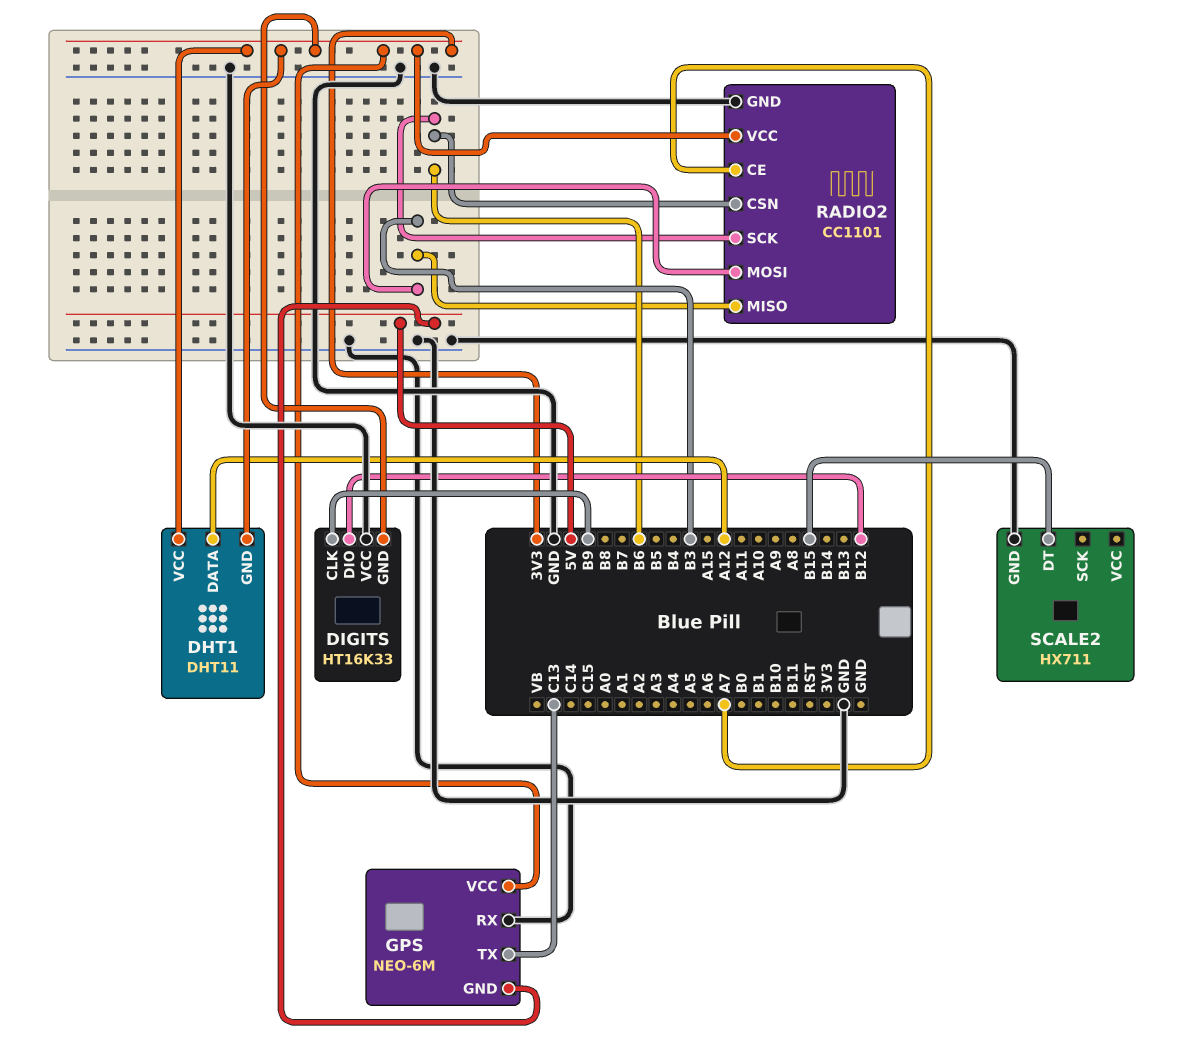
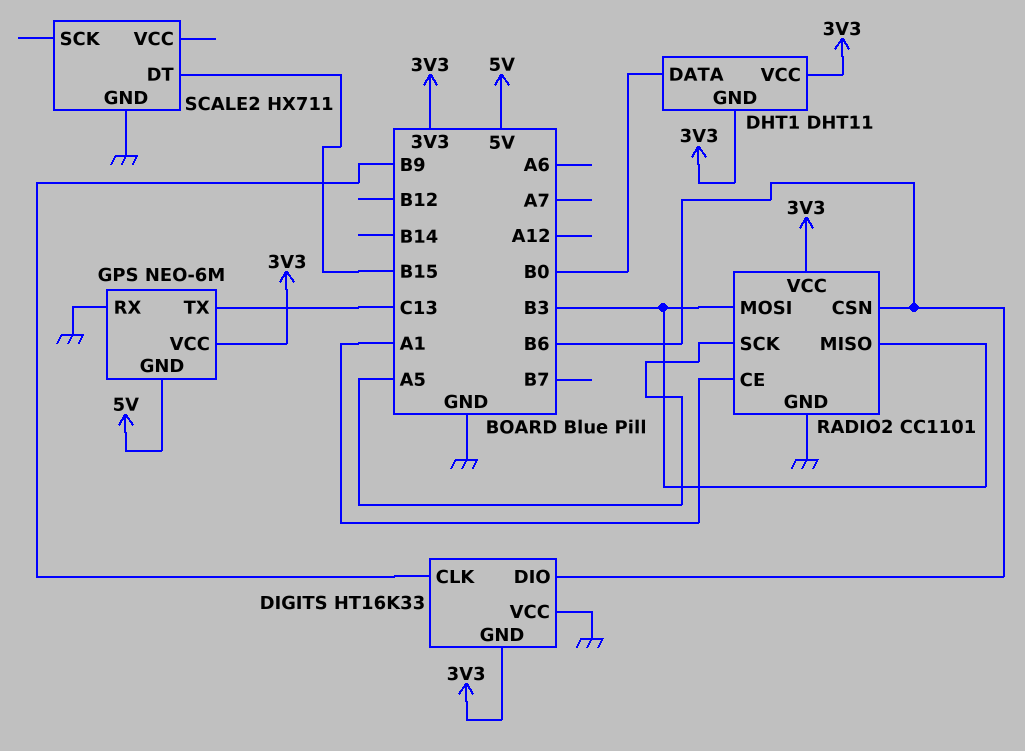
DHT1 pin DATA: A12 -> B0
DIGITS pin DIO: B12 -> B6
RADIO2 pin CE: A7 -> A1
RADIO2 pin SCK: B6 -> A5

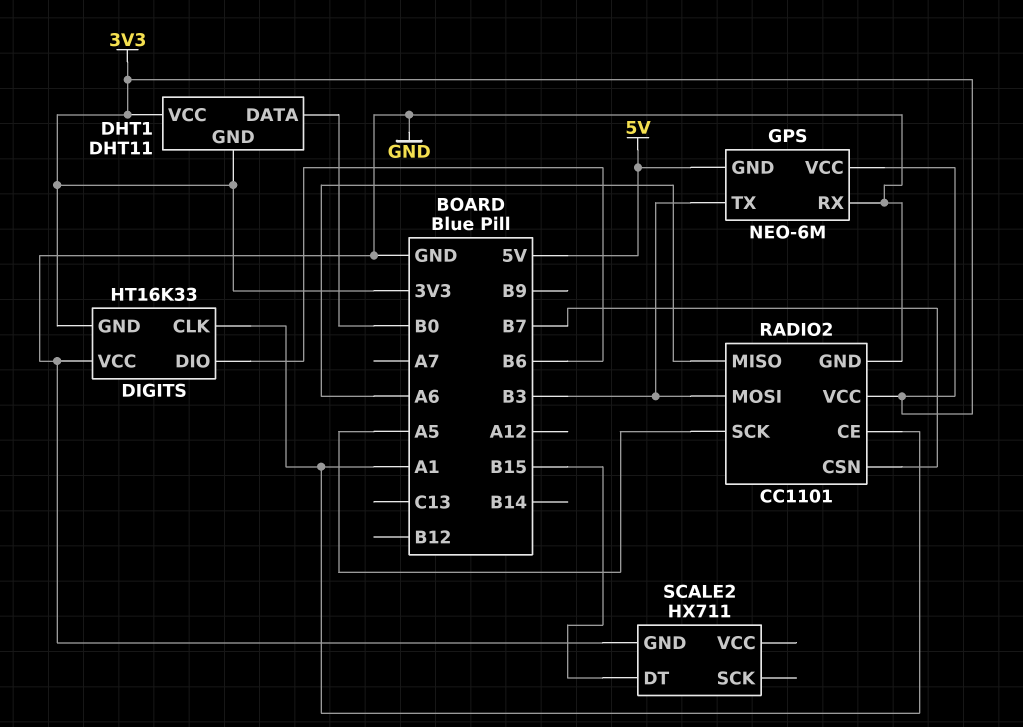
DIGITS pin CLK: B9 -> A1
GPS pin TX: C13 -> B3
RADIO2 pin CSN: B6 -> B7
RADIO2 pin MISO: B3 -> A6

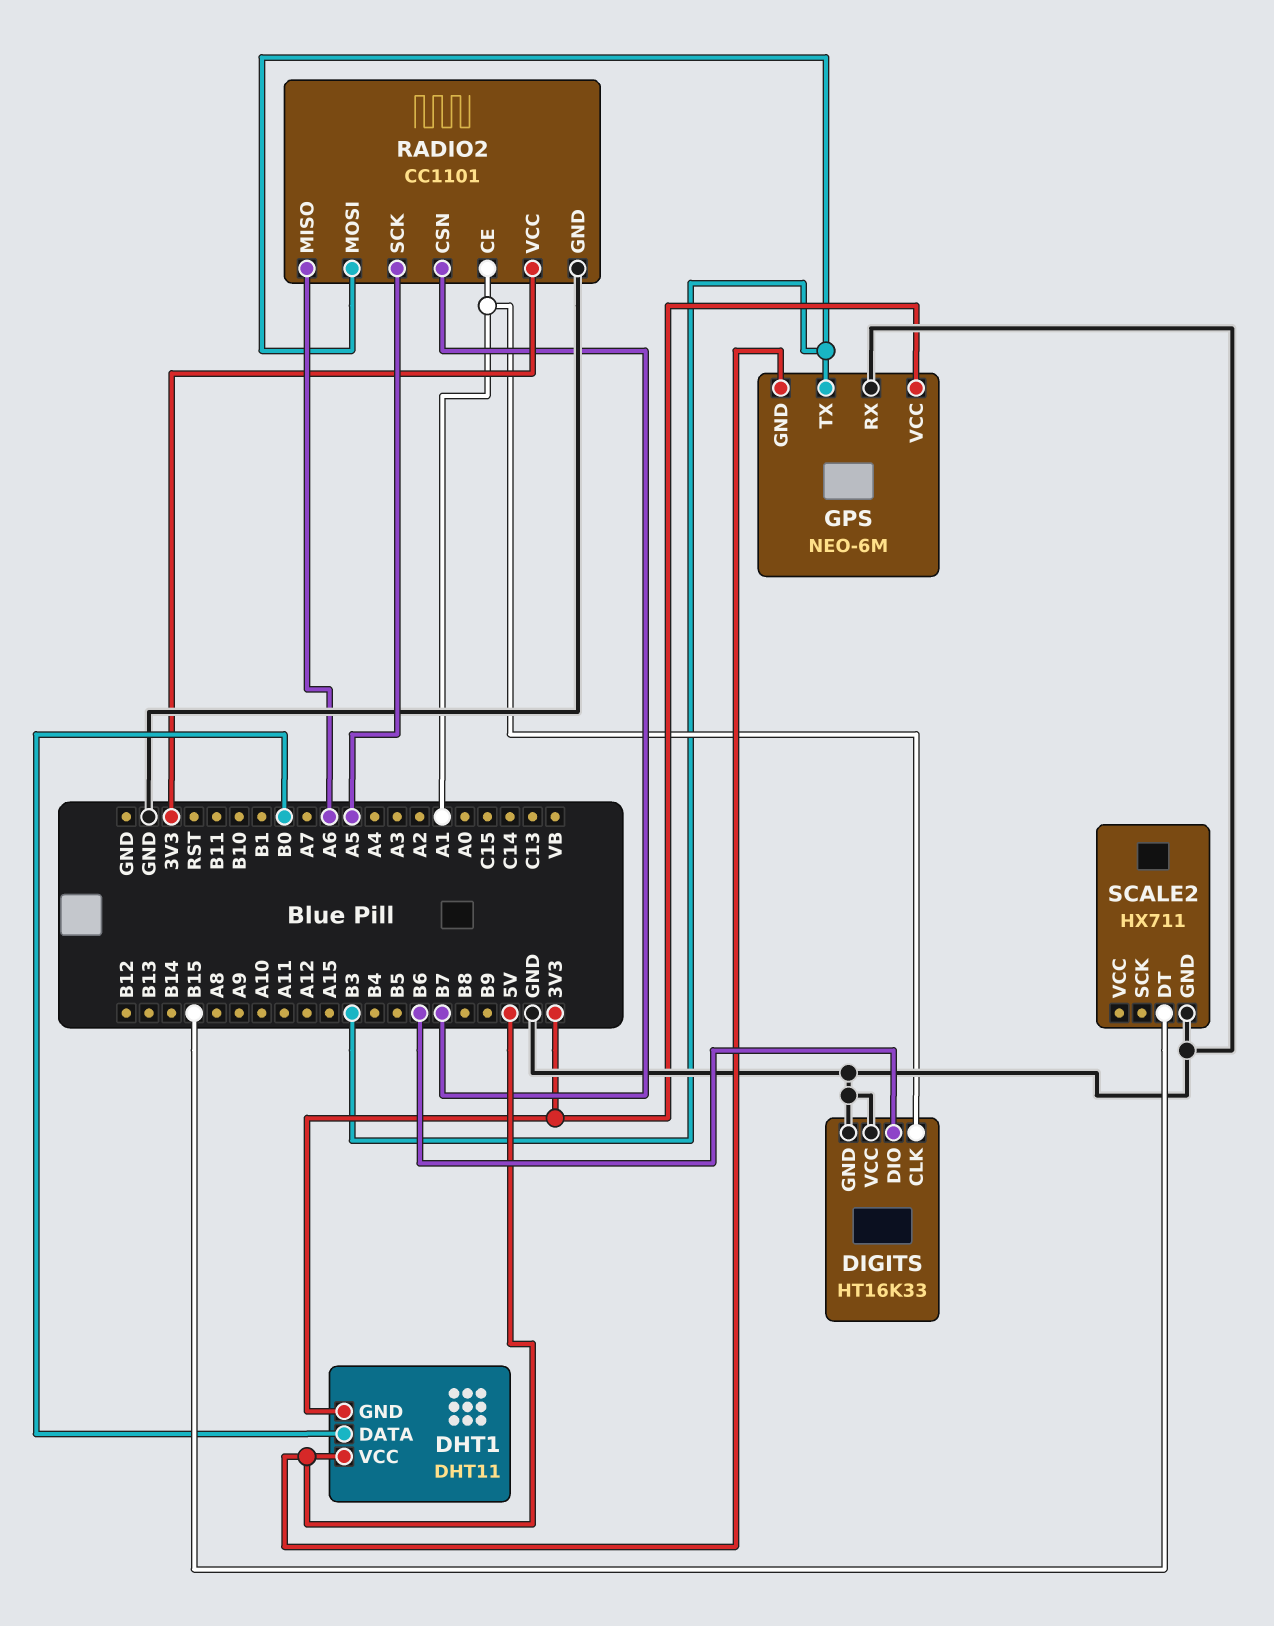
DHT1 pin VCC: 3V3 -> 5V
DIGITS pin GND: 3V3 -> GND

